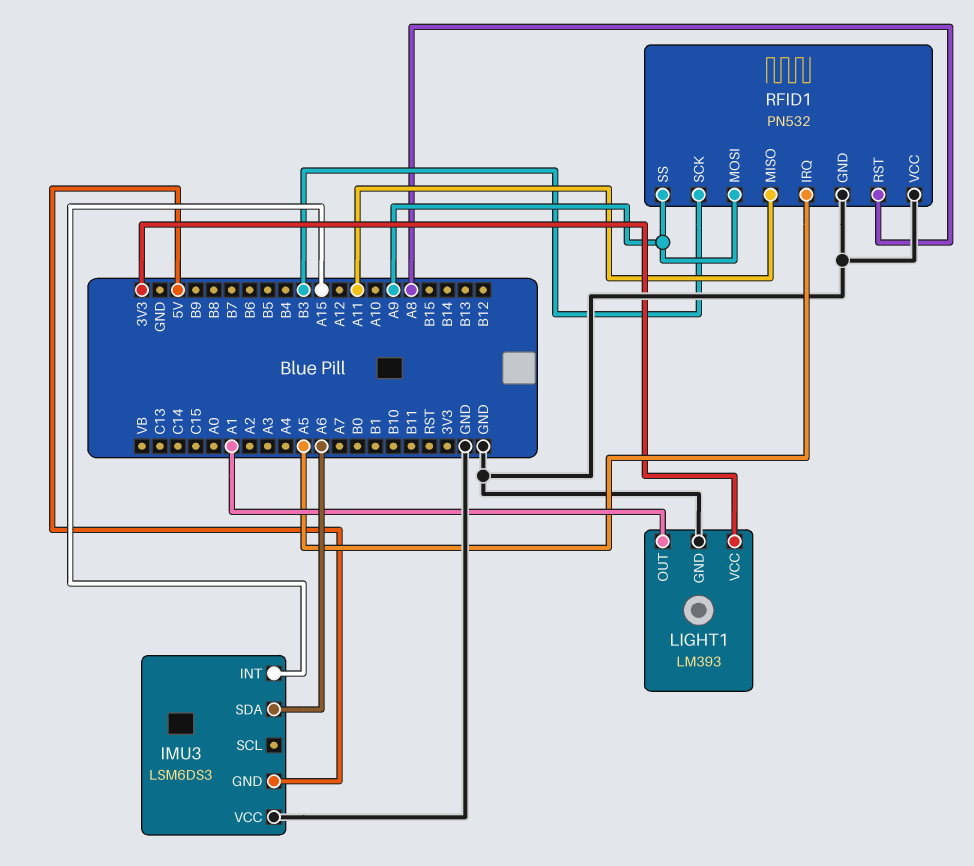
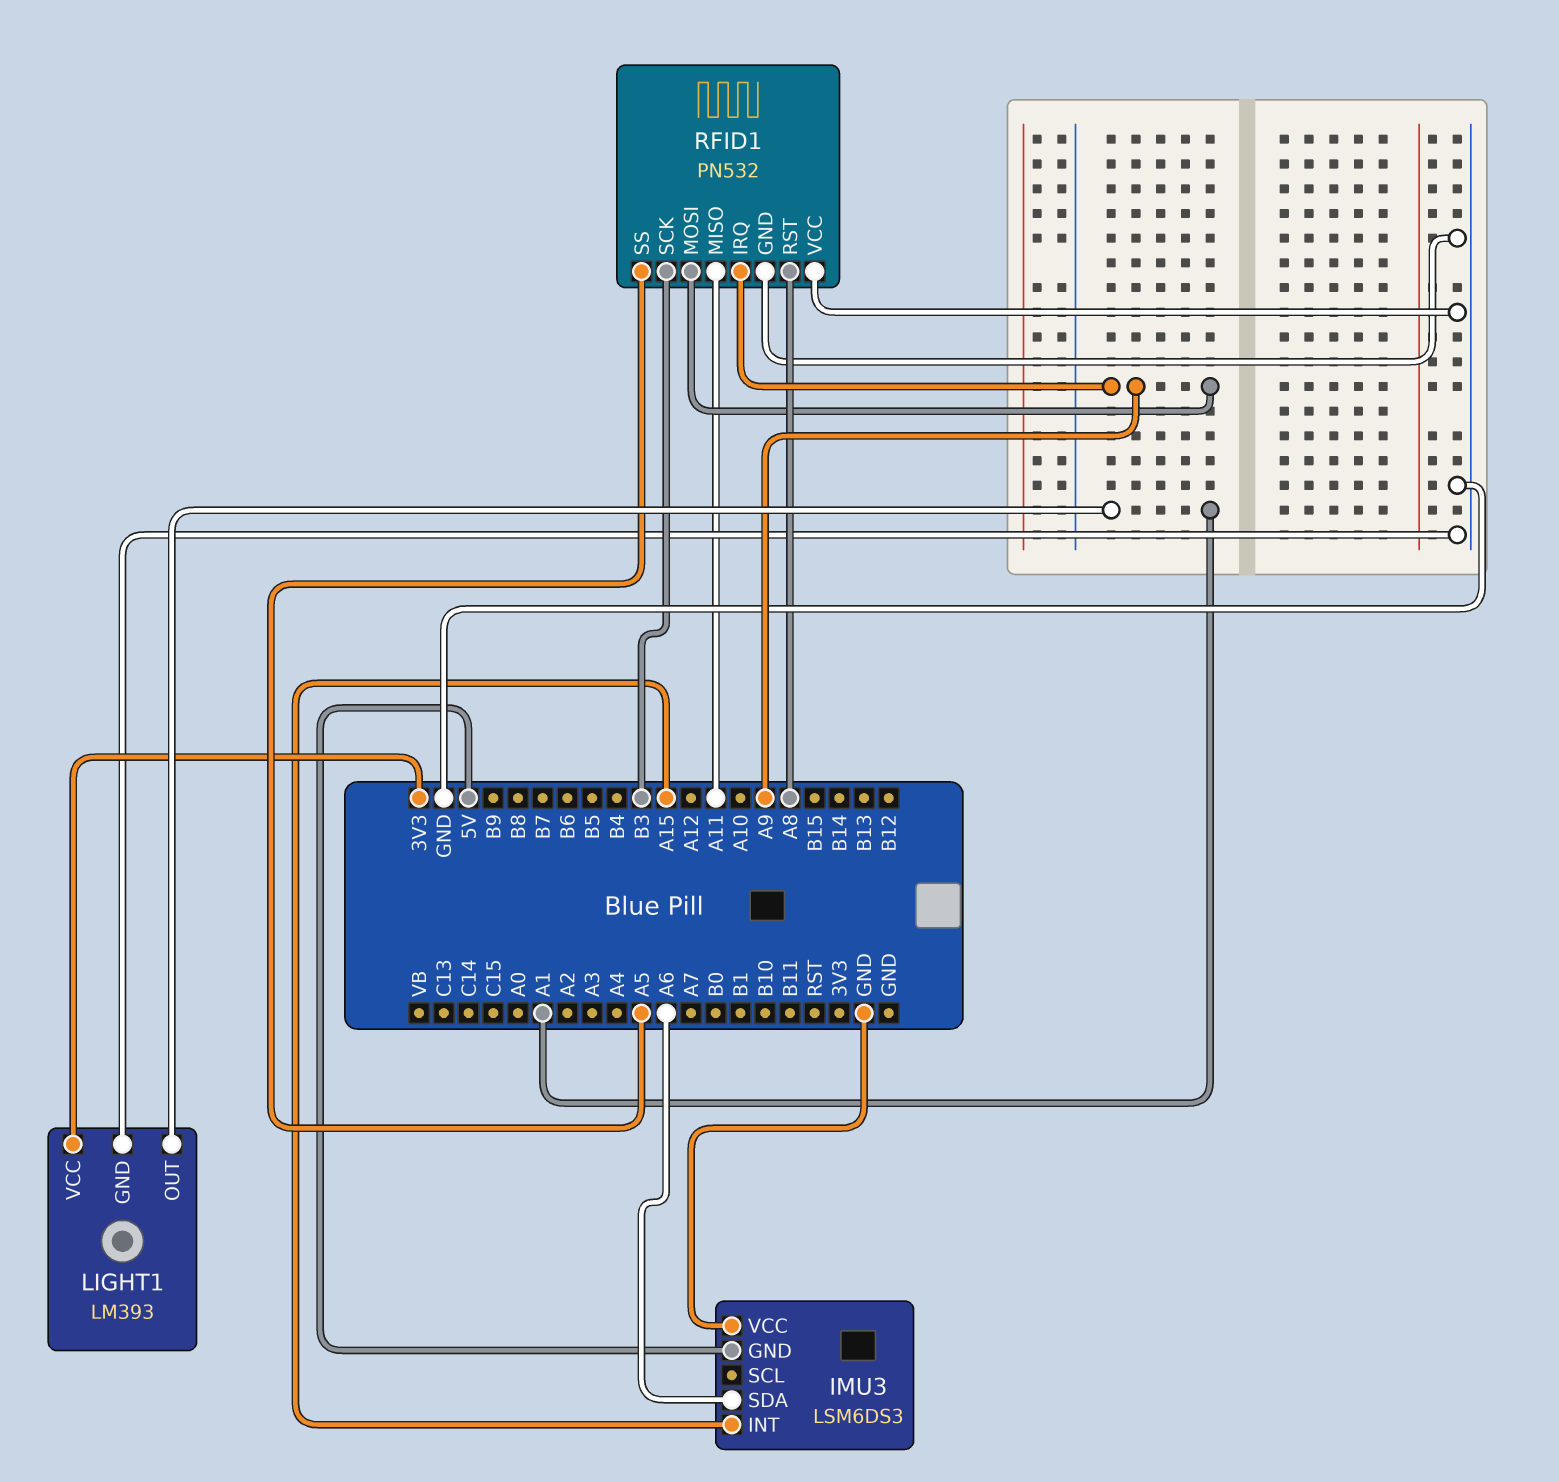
RFID1 pin IRQ: A5 -> A9
RFID1 pin SS: A9 -> A5

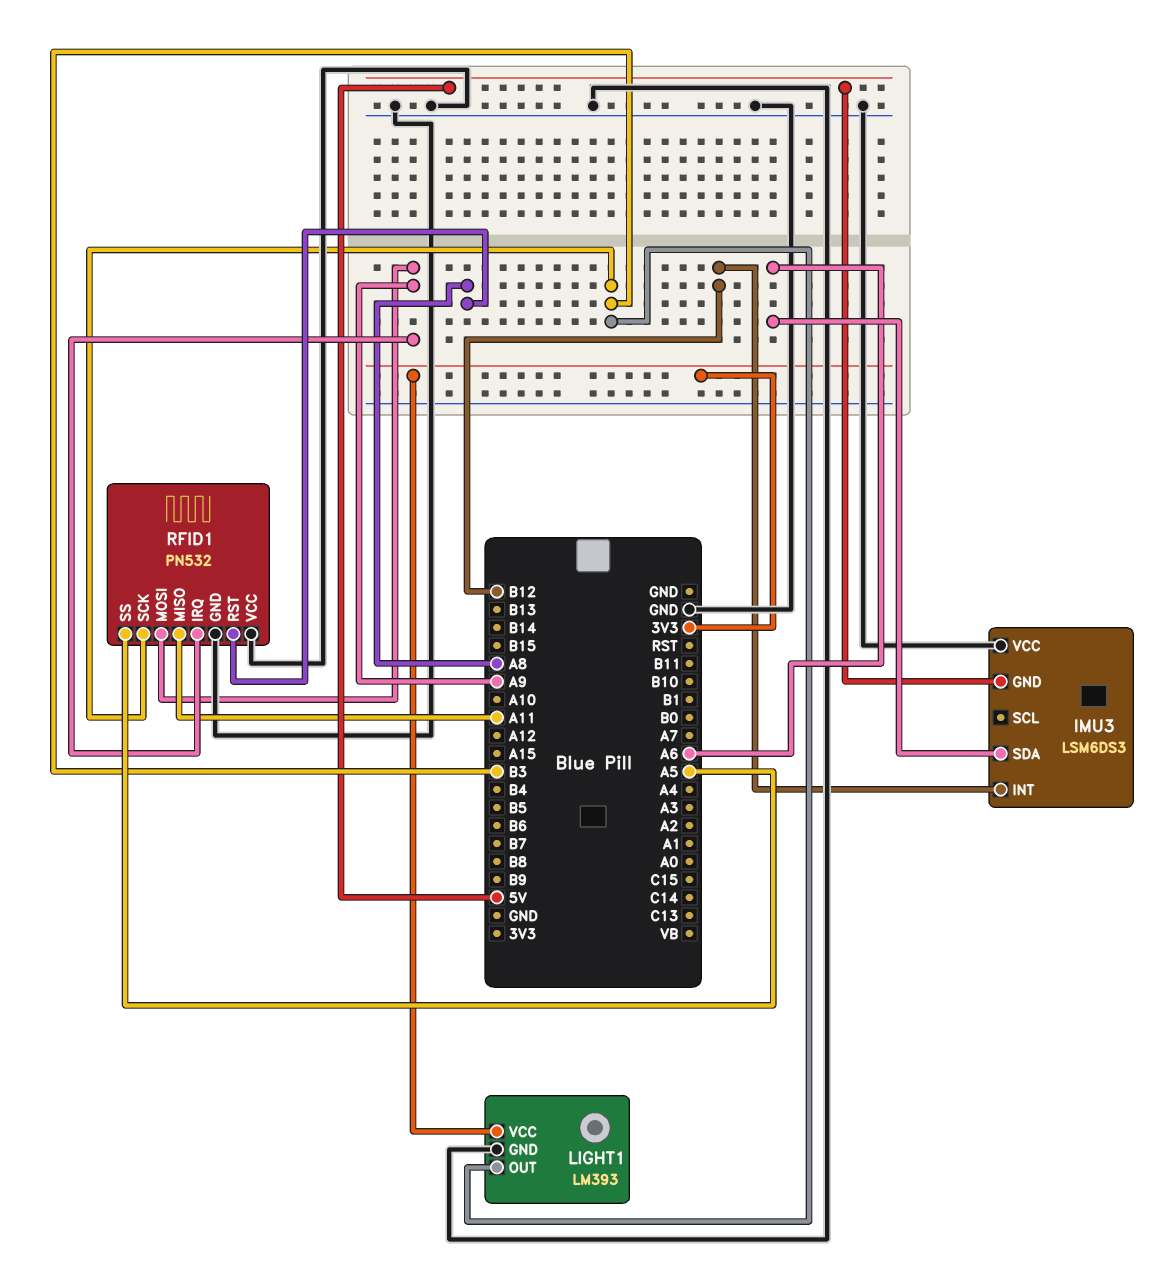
IMU3 pin INT: A15 -> B12
LIGHT1 pin OUT: A1 -> B3

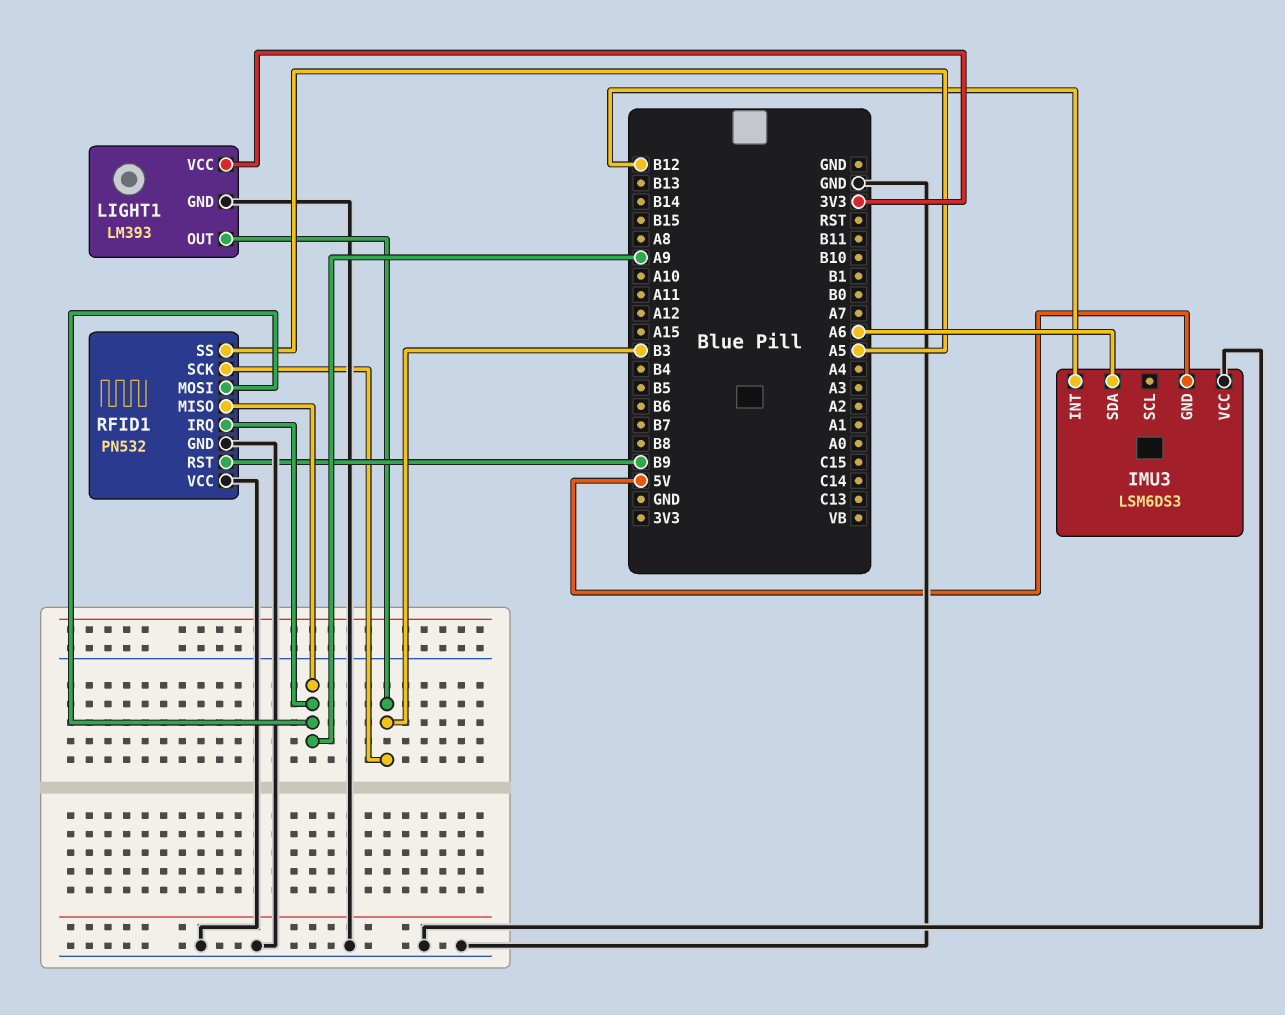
RFID1 pin MISO: A11 -> A9
RFID1 pin RST: A8 -> B9

